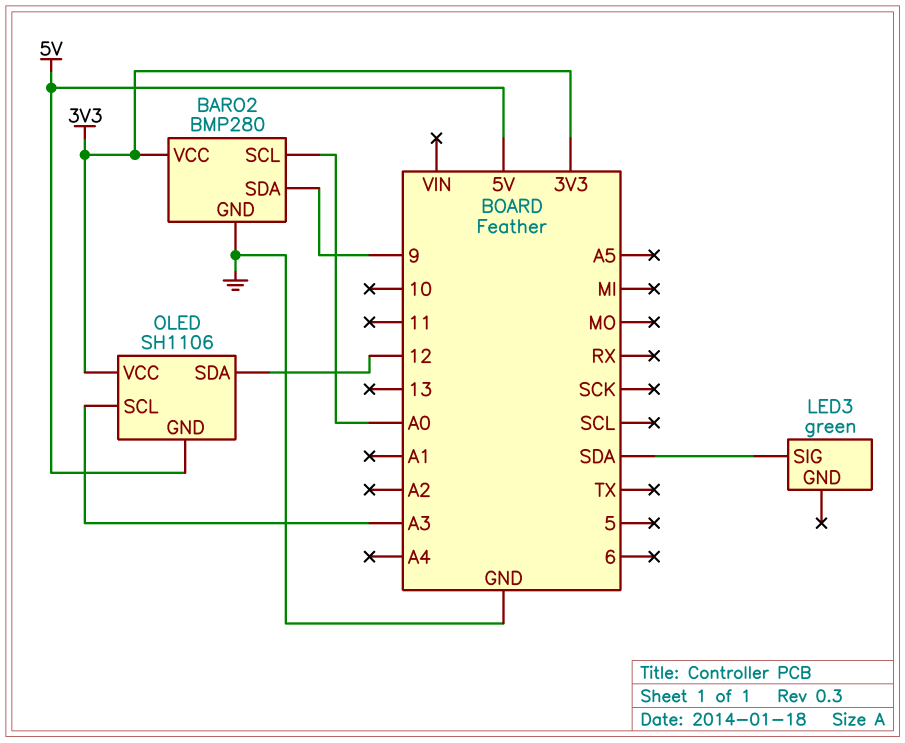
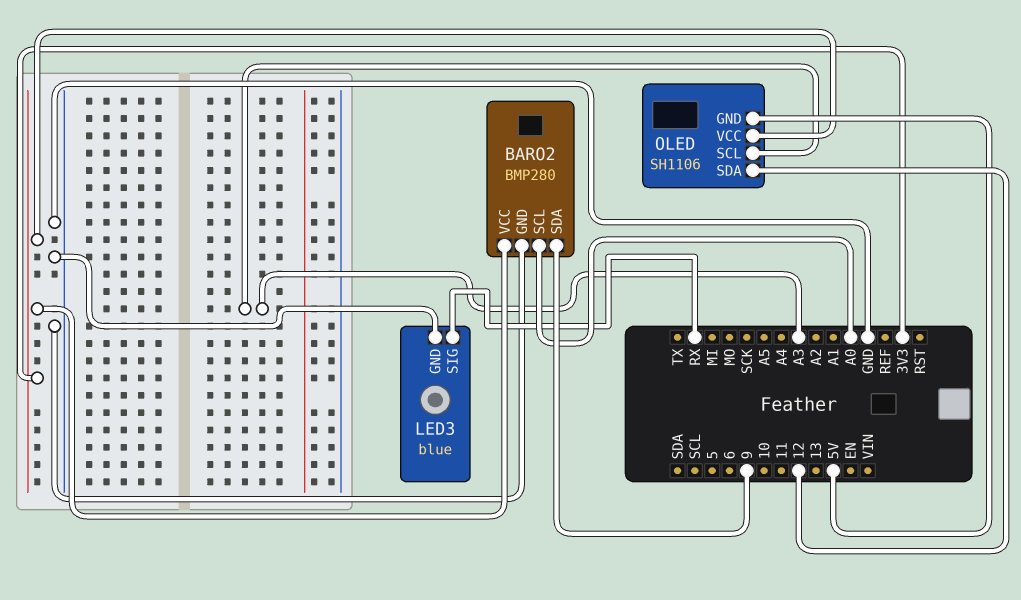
LED3: green -> blue
LED3 pin GND: none -> GND
LED3 pin SIG: SDA -> RX

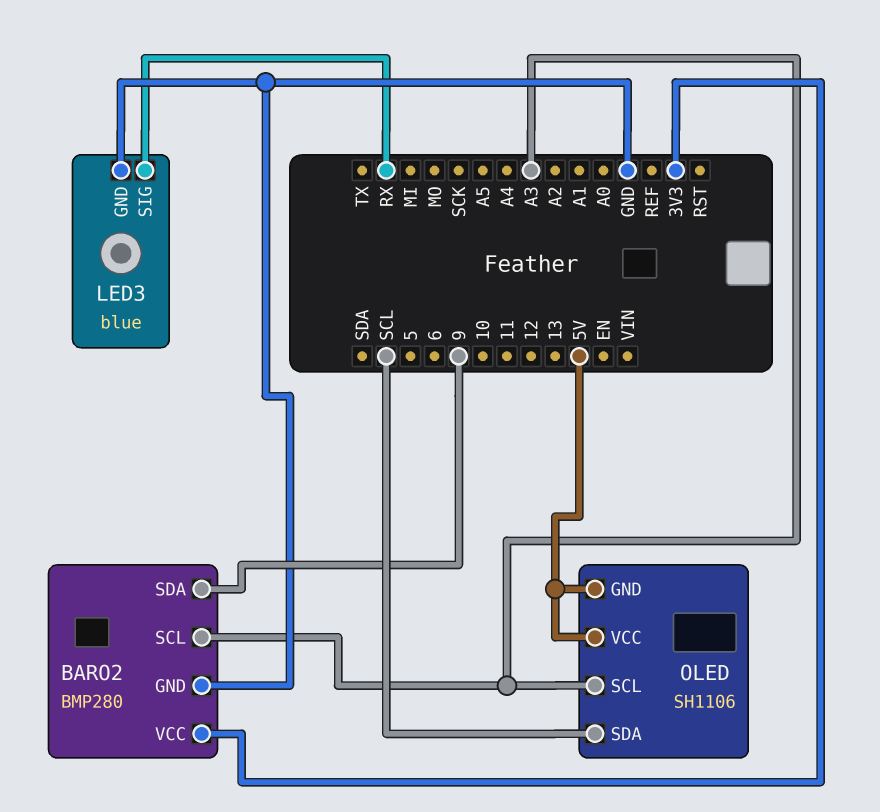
BARO2 pin SCL: A0 -> A3
OLED pin SDA: 12 -> SCL
OLED pin VCC: 3V3 -> 5V

